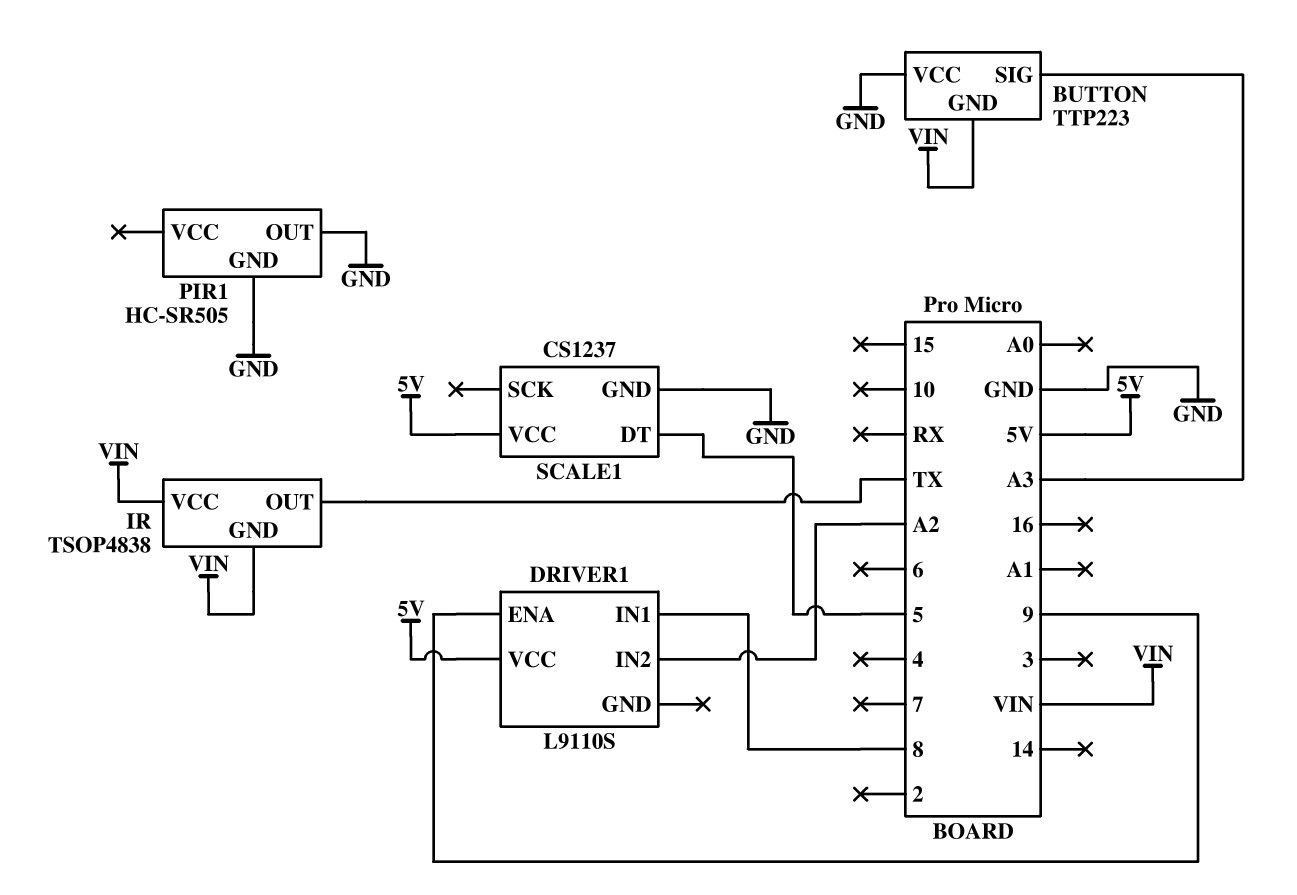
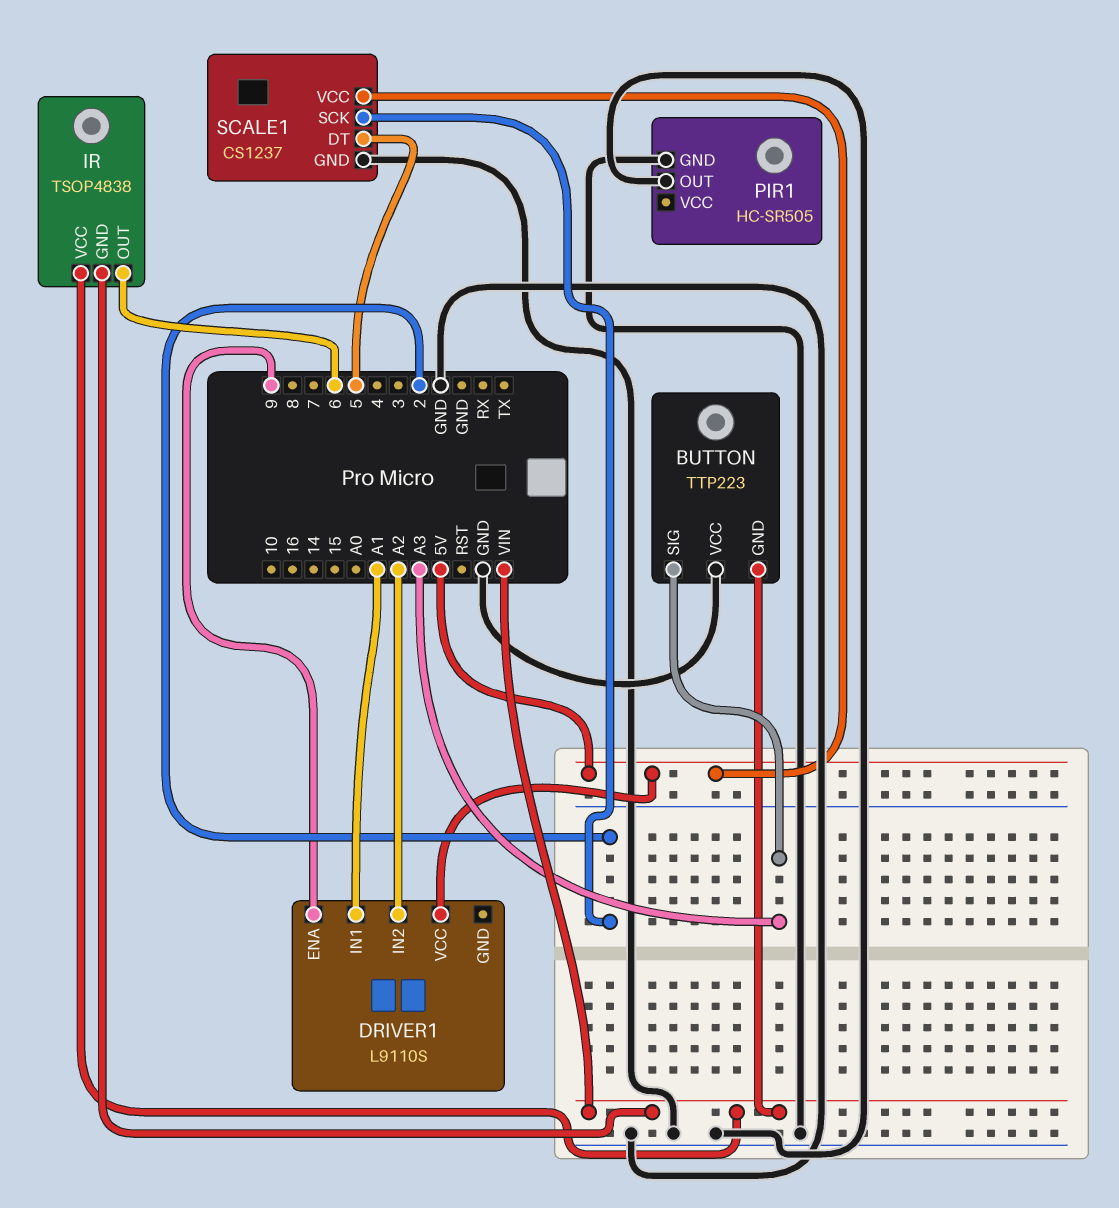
DRIVER1 pin IN1: 8 -> A1
IR pin OUT: TX -> 6
SCALE1 pin SCK: none -> 2

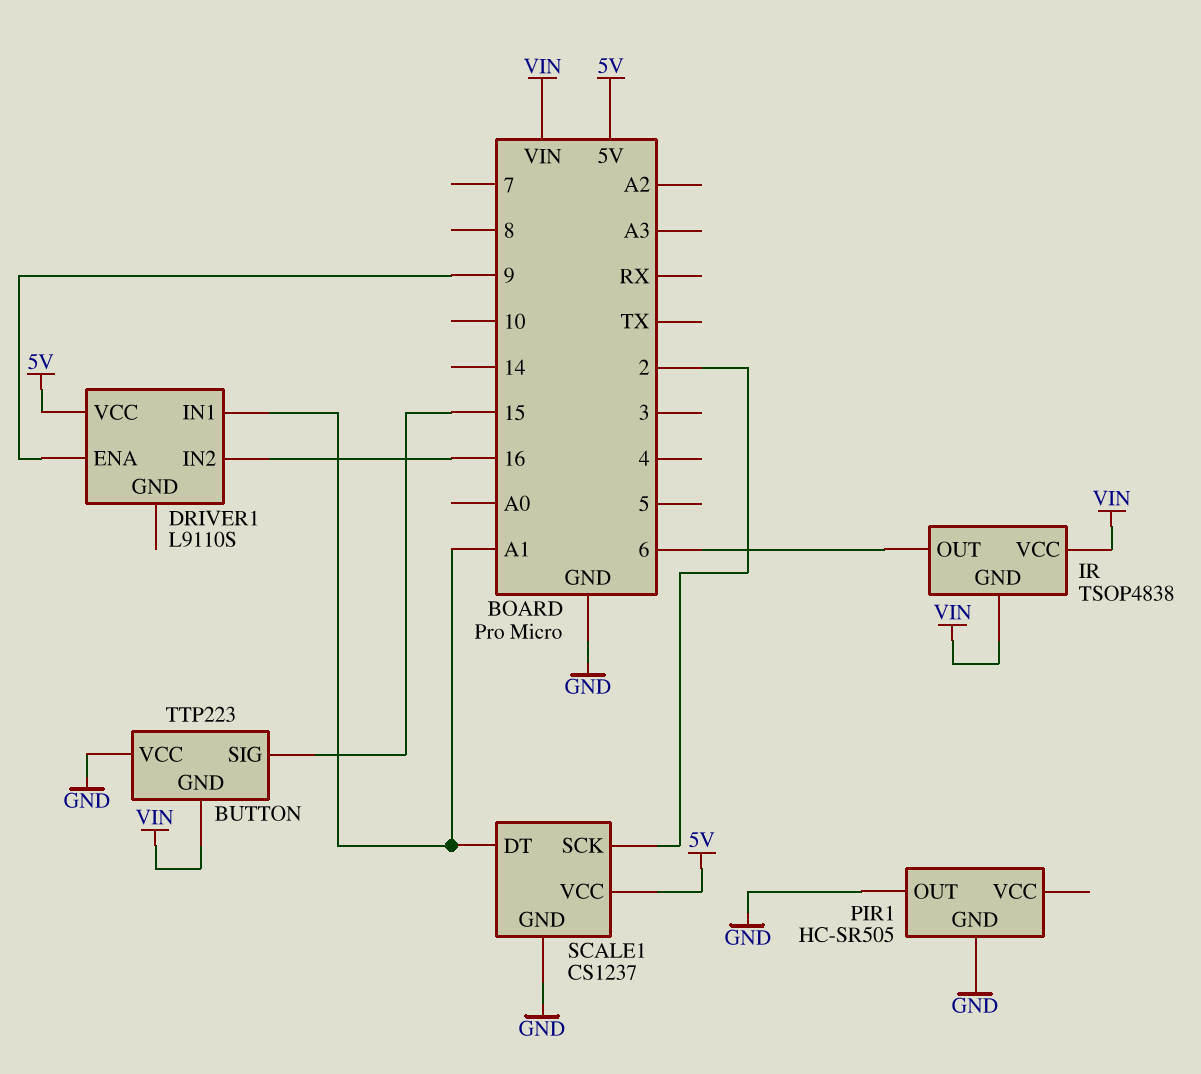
BUTTON pin SIG: A3 -> 15
DRIVER1 pin IN2: A2 -> 16
SCALE1 pin DT: 5 -> A1

